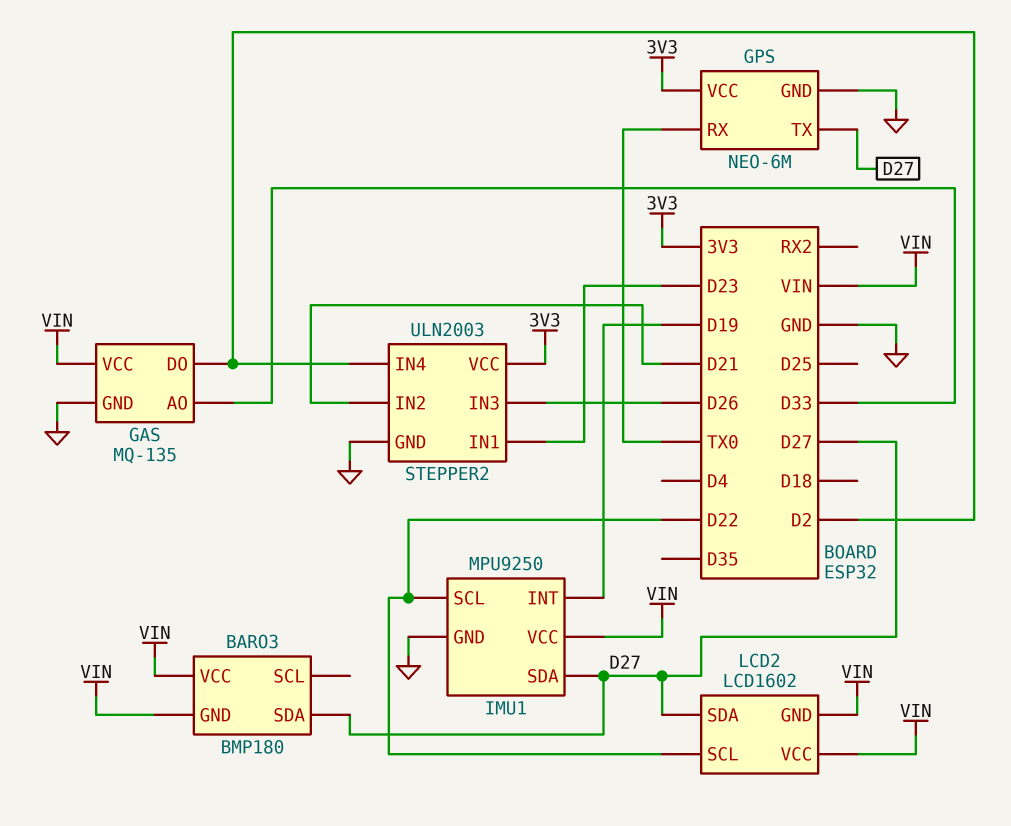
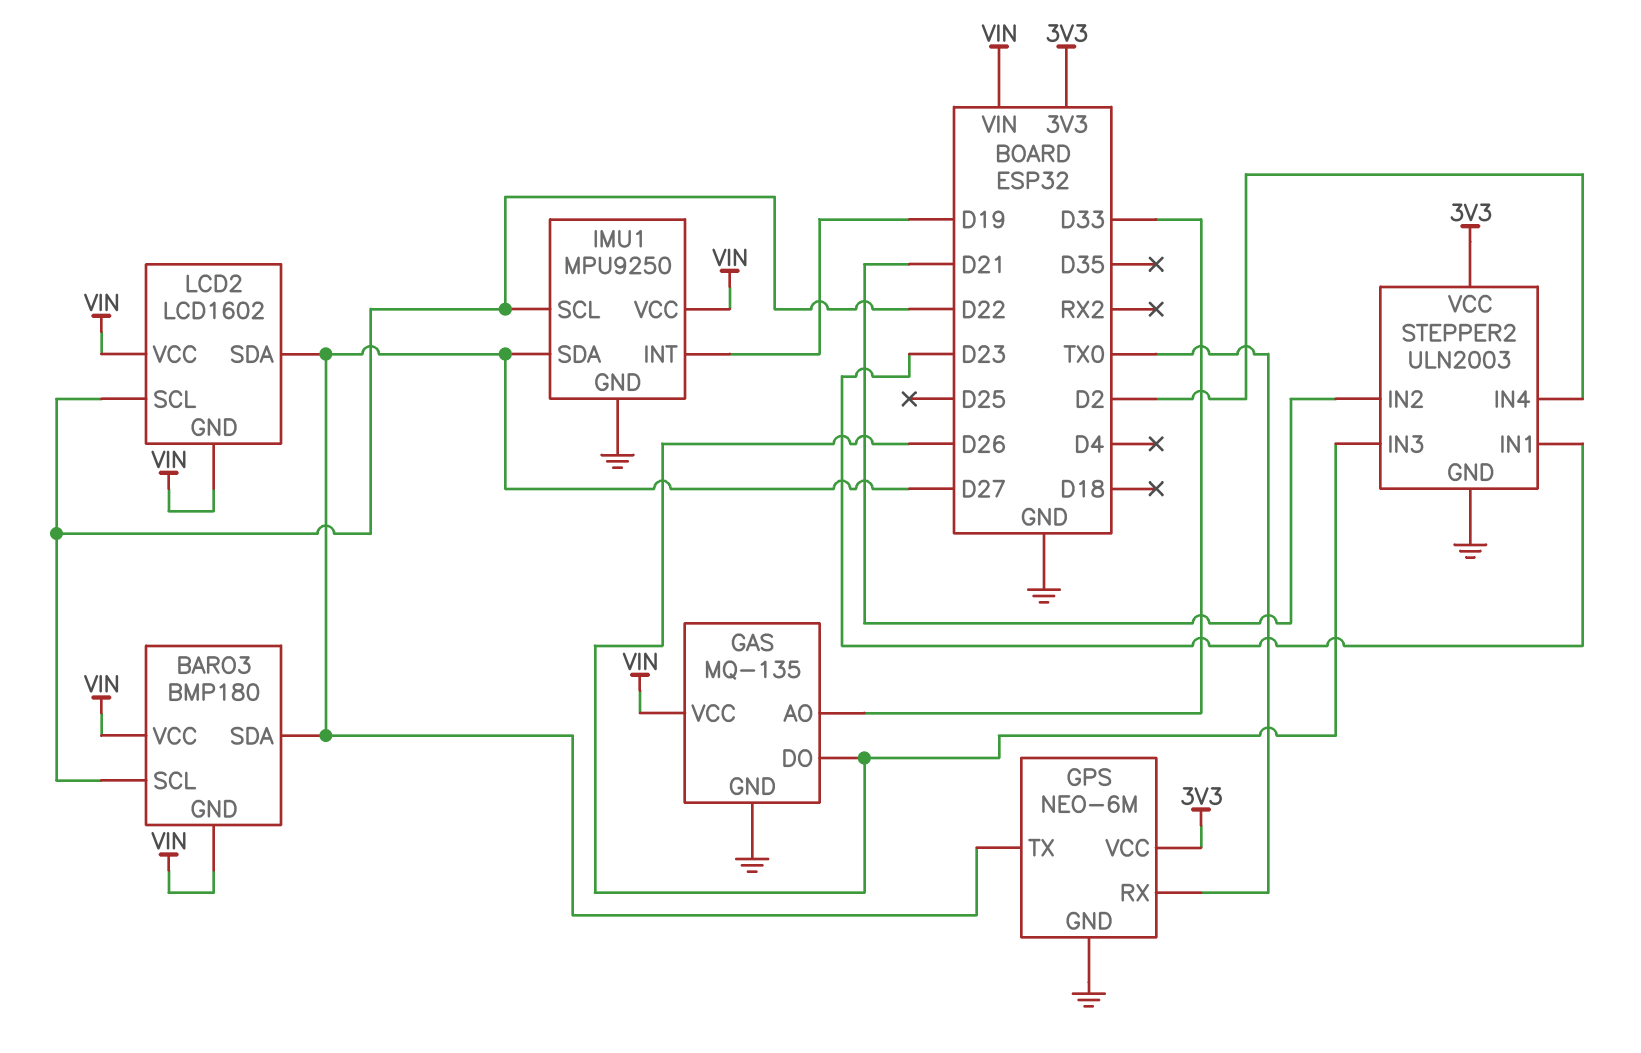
BARO3 pin SCL: none -> D22
GAS pin DO: D2 -> D26

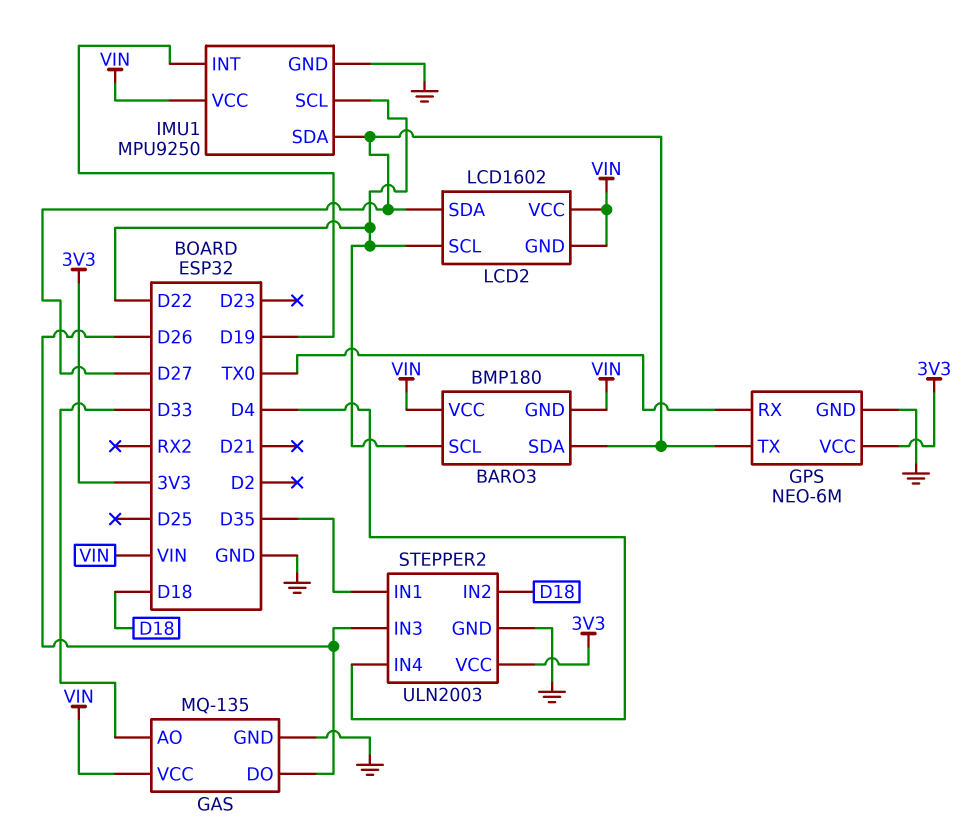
STEPPER2 pin IN1: D23 -> D35
STEPPER2 pin IN2: D21 -> D18
STEPPER2 pin IN4: D2 -> D4

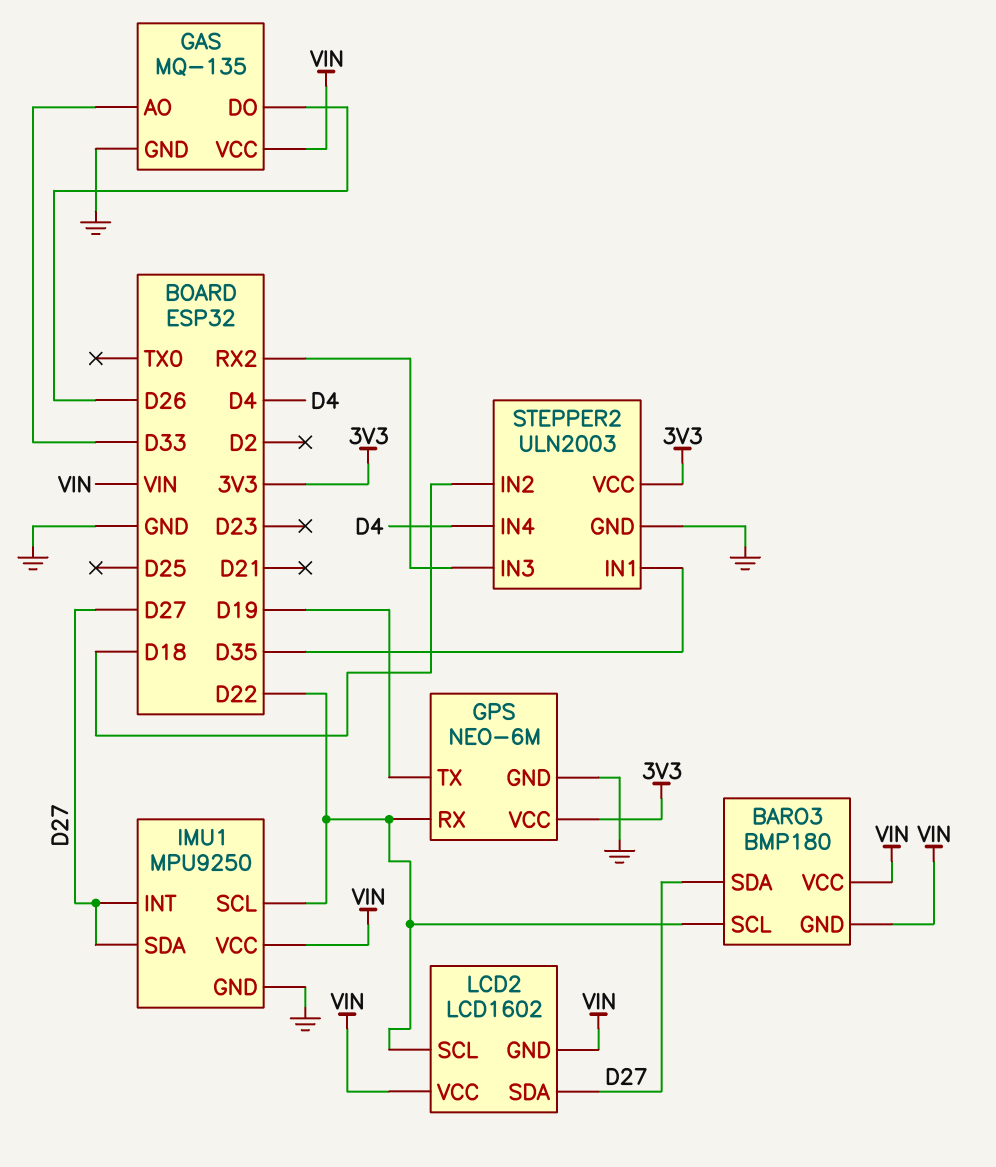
GPS pin RX: TX0 -> D22
GPS pin TX: D27 -> D19
IMU1 pin INT: D19 -> D27
STEPPER2 pin IN3: D26 -> RX2

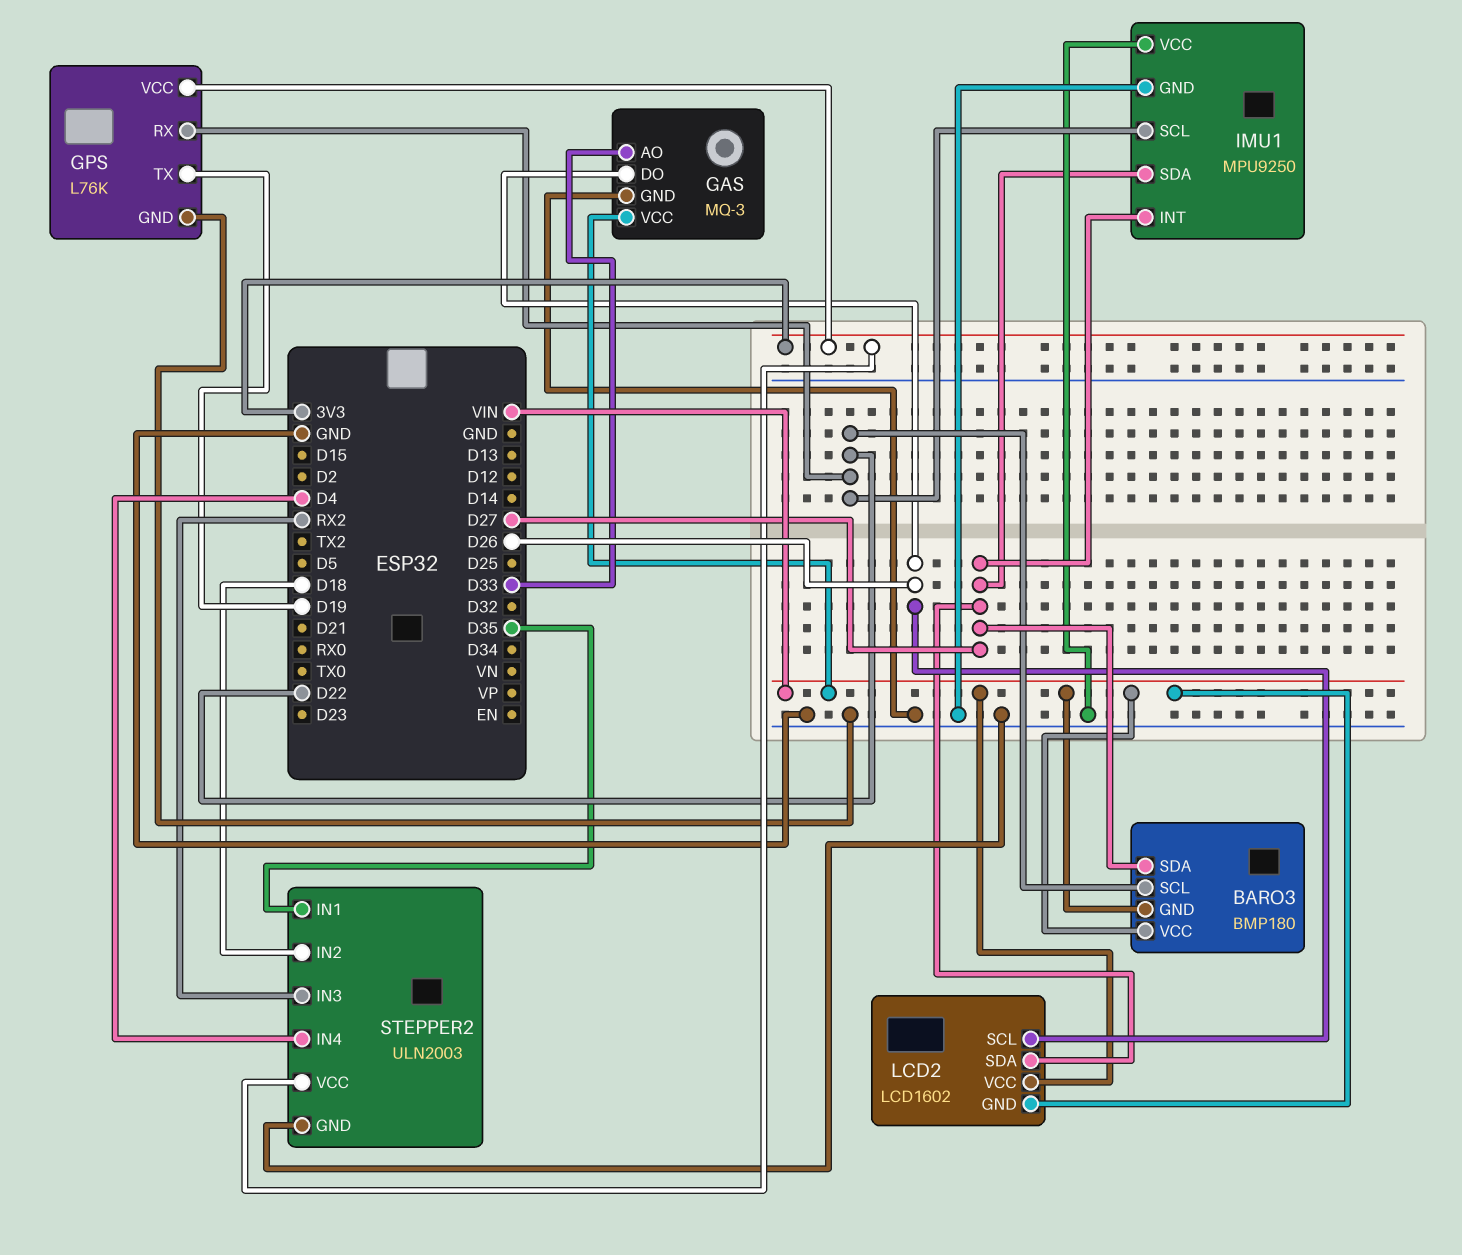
GAS: MQ-135 -> MQ-3
GPS: NEO-6M -> L76K
IMU1 pin VCC: VIN -> GND
LCD2 pin SCL: D22 -> D26

